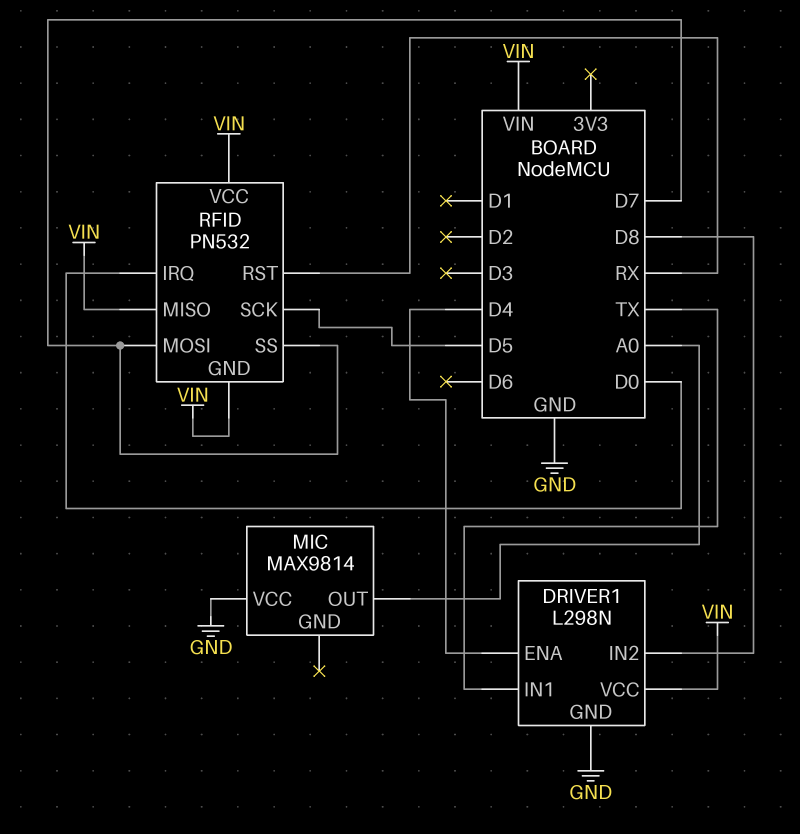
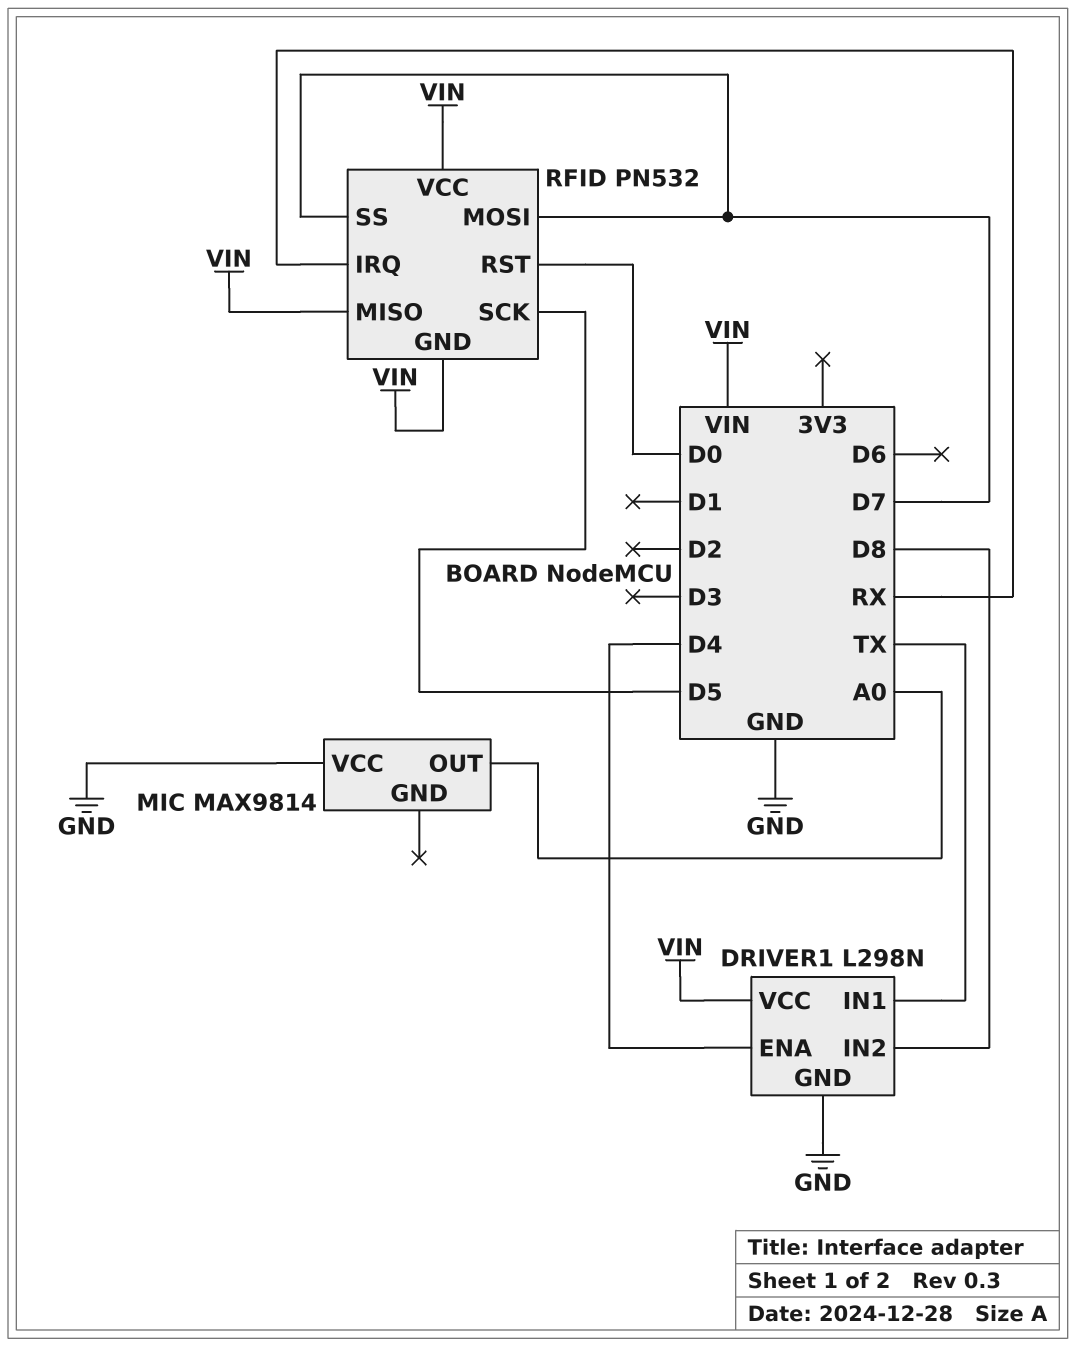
RFID pin IRQ: D0 -> RX
RFID pin RST: RX -> D0

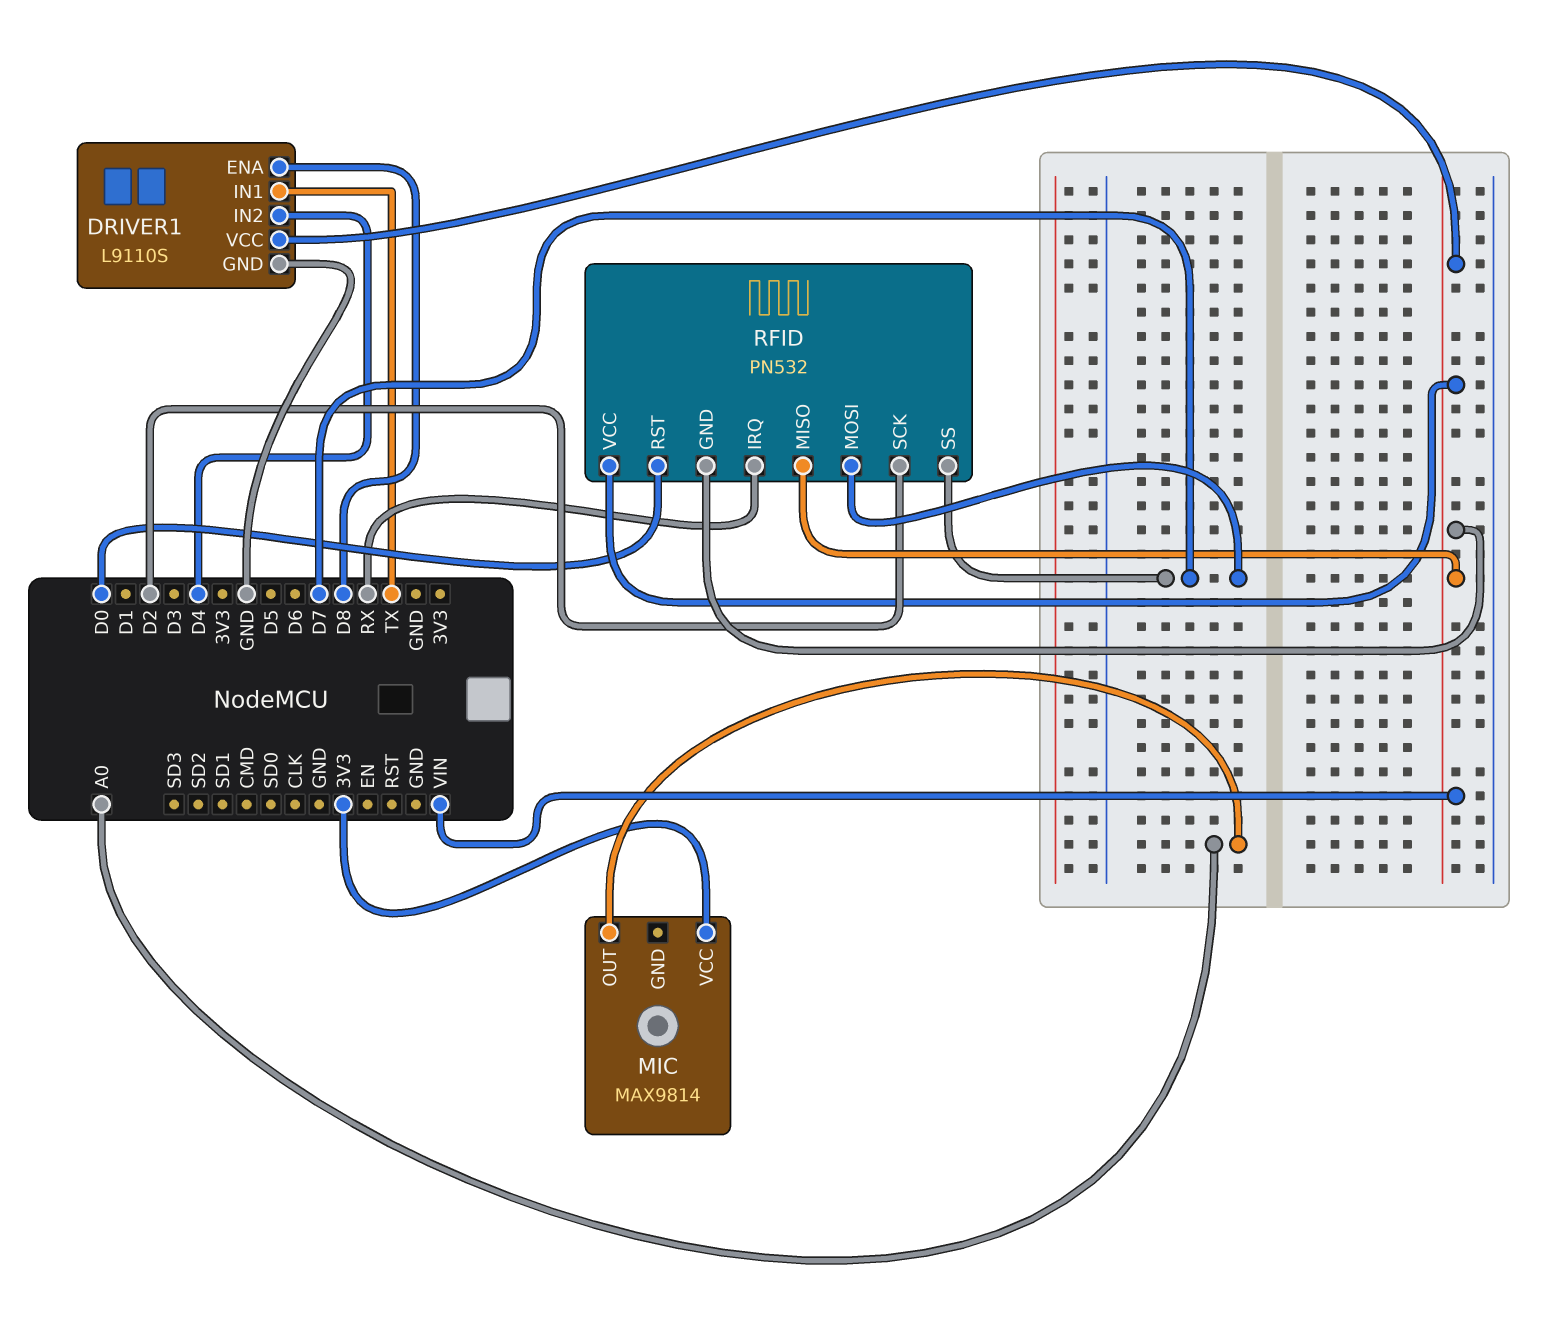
DRIVER1: L298N -> L9110S
DRIVER1 pin ENA: D4 -> D8
DRIVER1 pin IN2: D8 -> D4
MIC pin VCC: GND -> 3V3
RFID pin SCK: D5 -> D2

